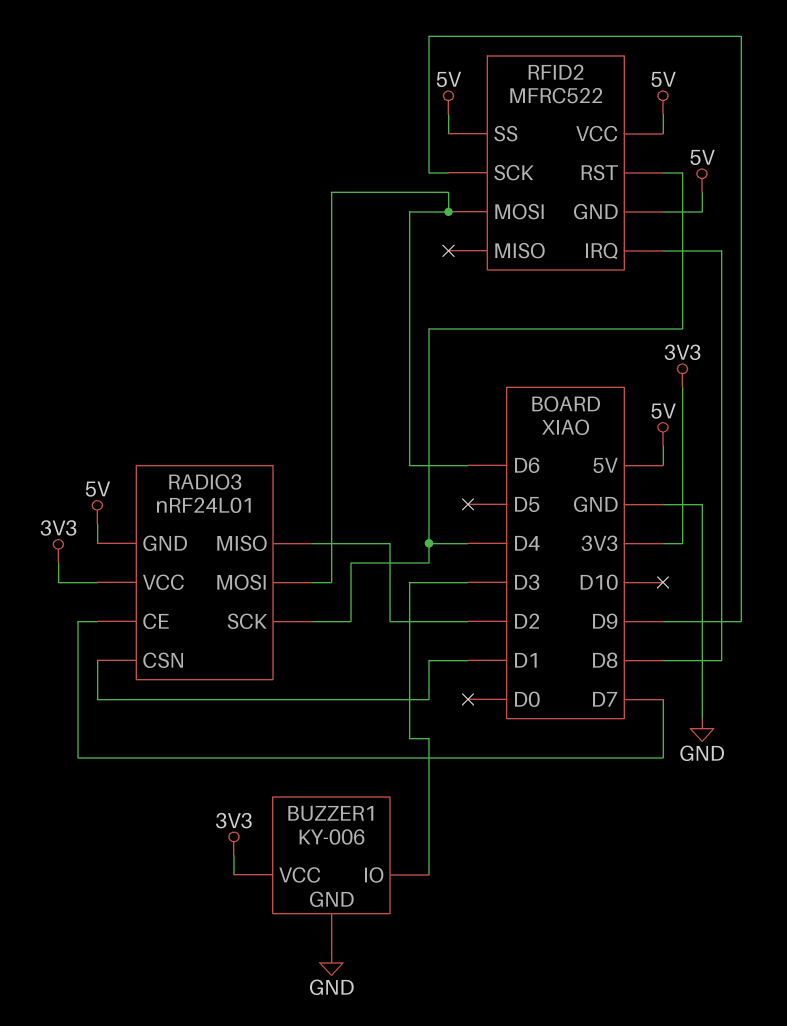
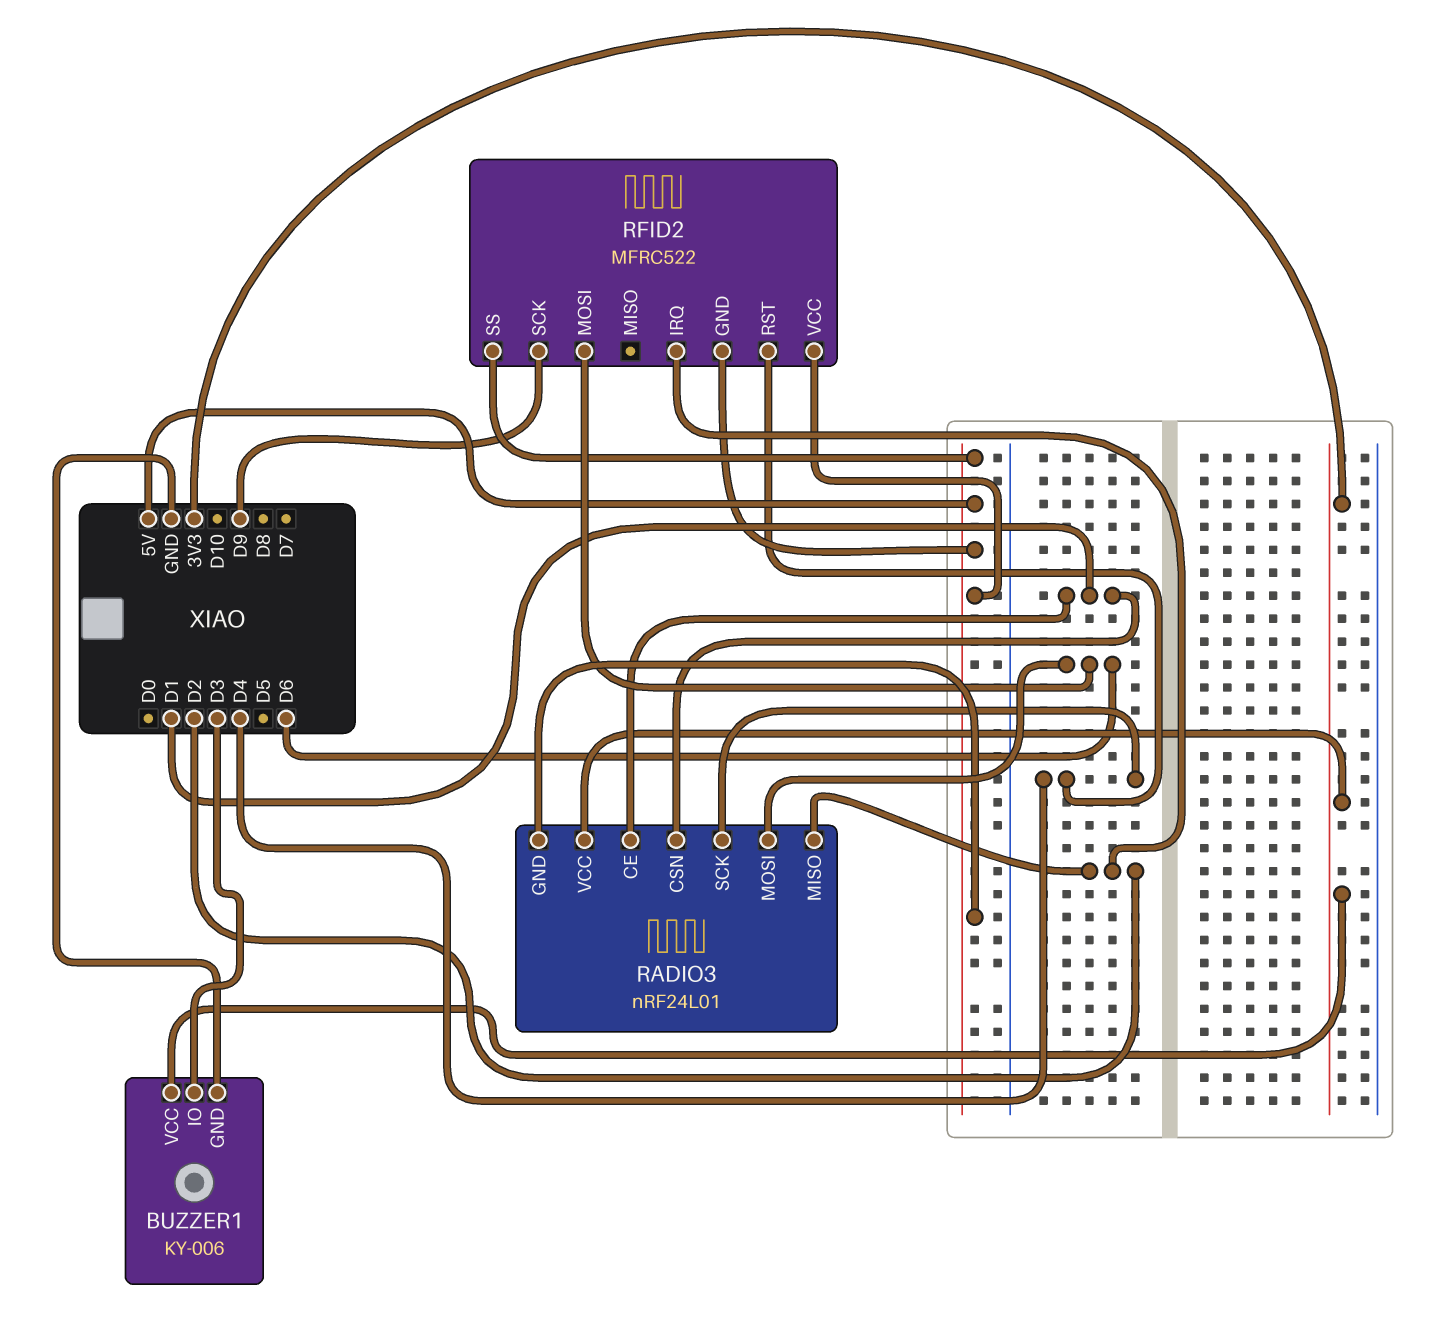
RADIO3 pin CE: D7 -> D1
RFID2 pin IRQ: D8 -> D2

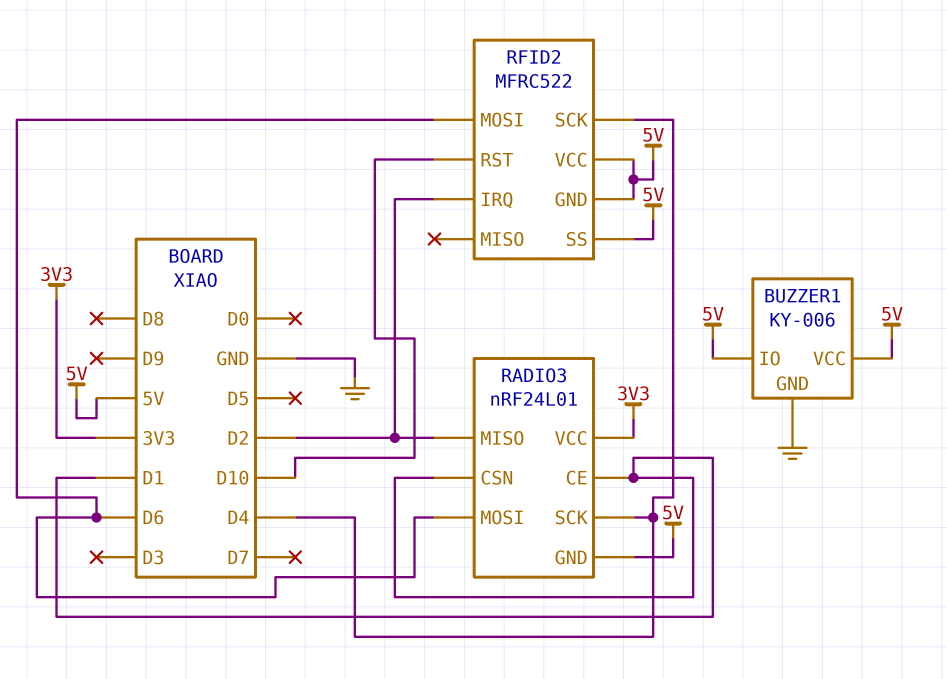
BUZZER1 pin IO: D3 -> 5V
BUZZER1 pin VCC: 3V3 -> 5V
RFID2 pin RST: D4 -> D10
RFID2 pin SCK: D9 -> D4

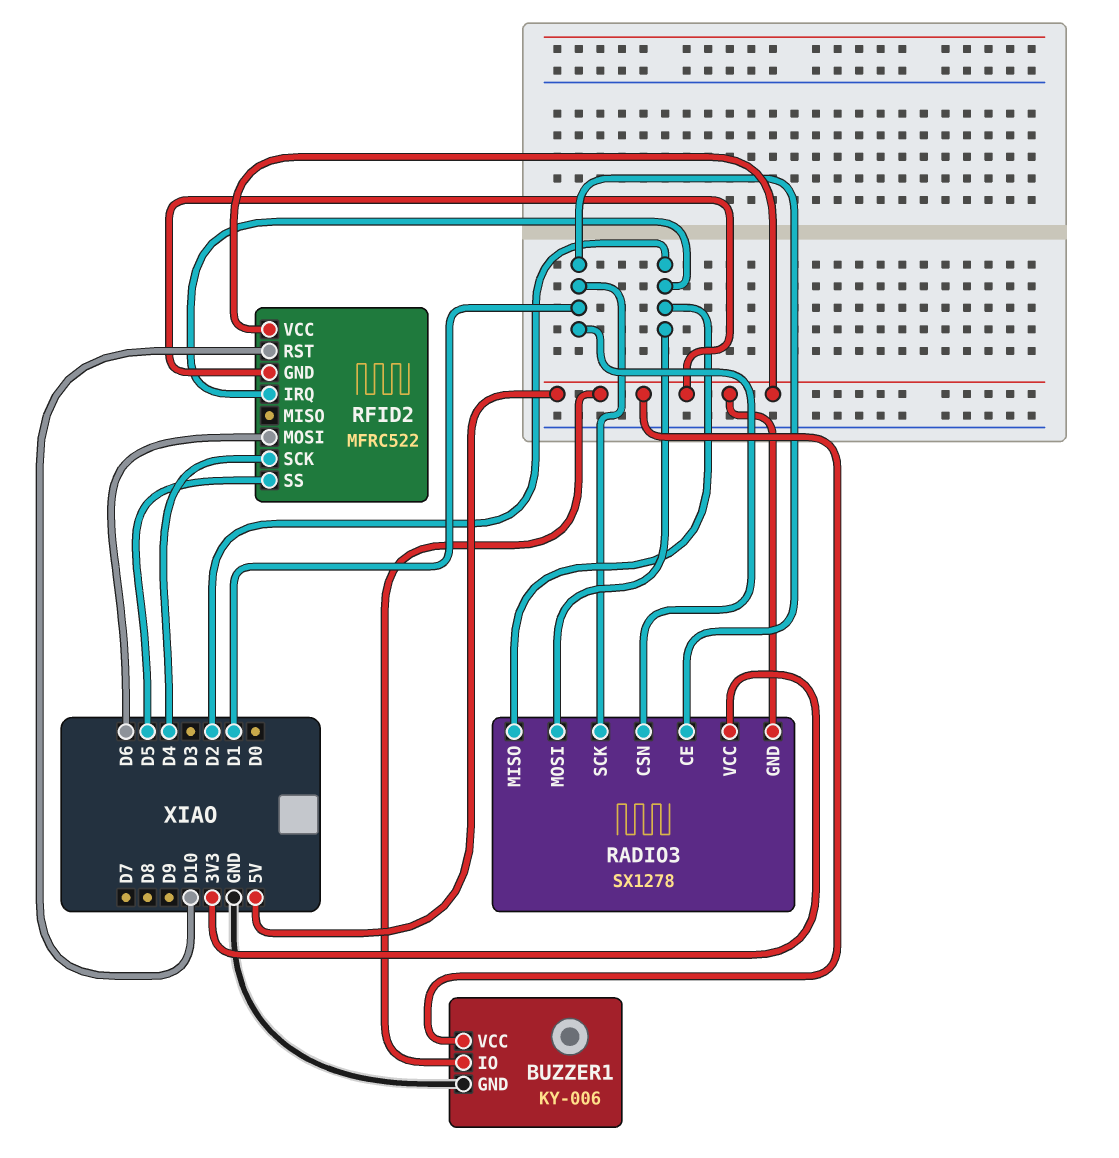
RADIO3: nRF24L01 -> SX1278
RADIO3 pin MOSI: D6 -> D2
RADIO3 pin SCK: D4 -> D1
RFID2 pin SS: 5V -> D5

